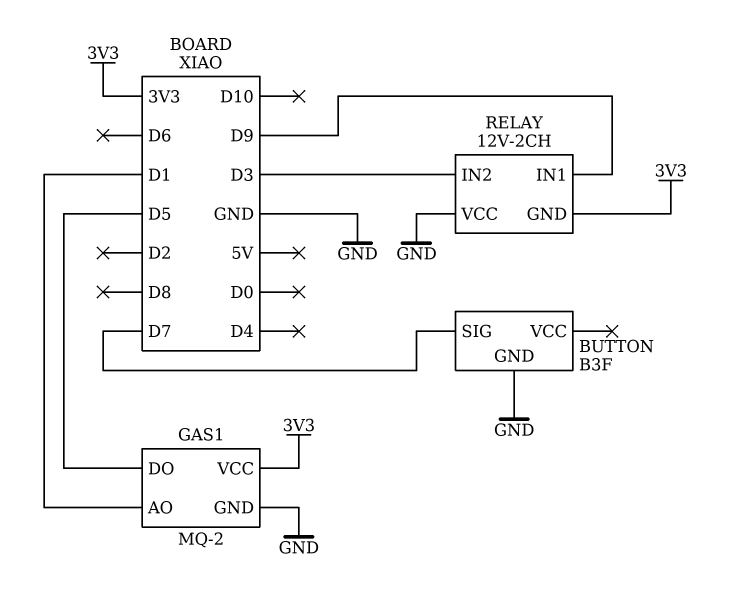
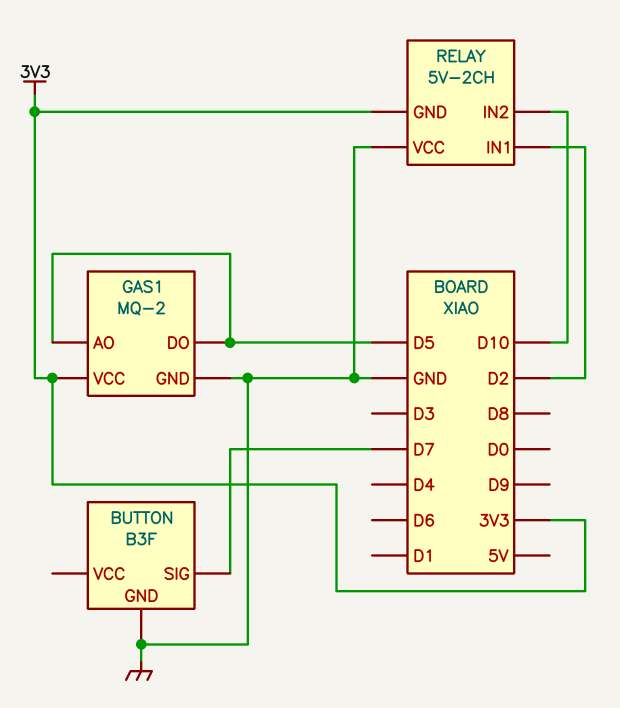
GAS1 pin AO: D1 -> D5
RELAY: 12V-2CH -> 5V-2CH
RELAY pin IN1: D9 -> D2
RELAY pin IN2: D3 -> D10

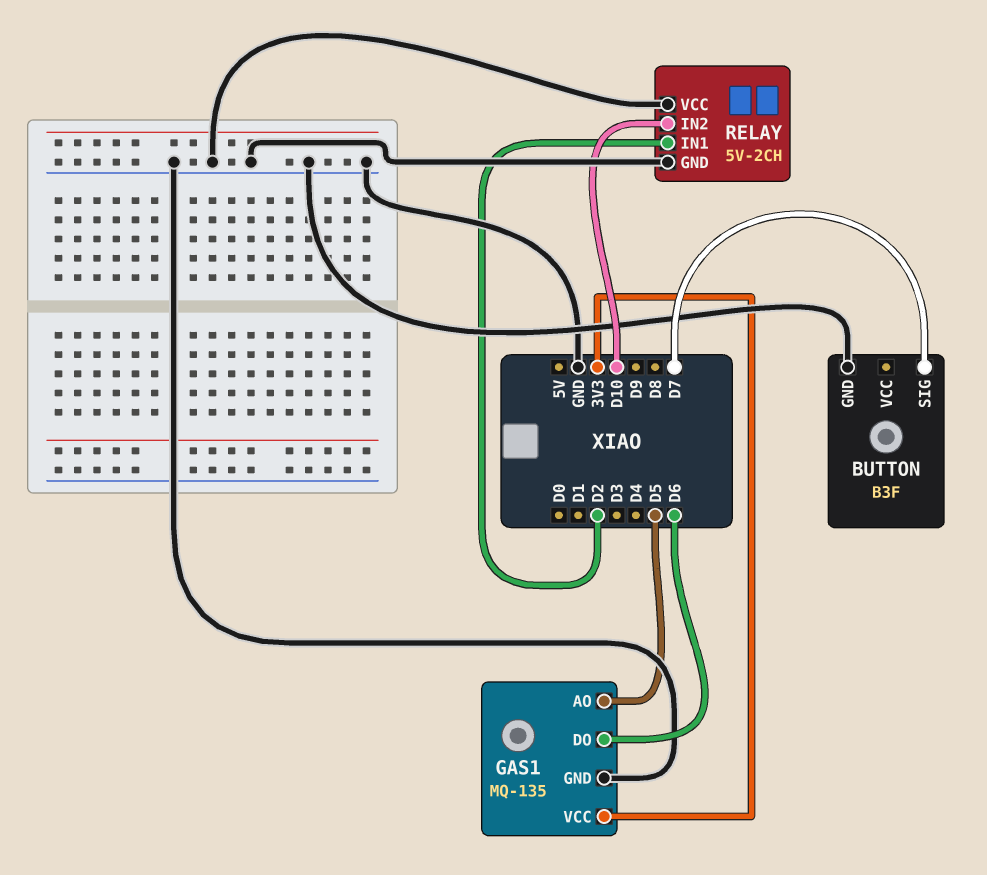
GAS1: MQ-2 -> MQ-135
GAS1 pin DO: D5 -> D6
RELAY pin GND: 3V3 -> GND

